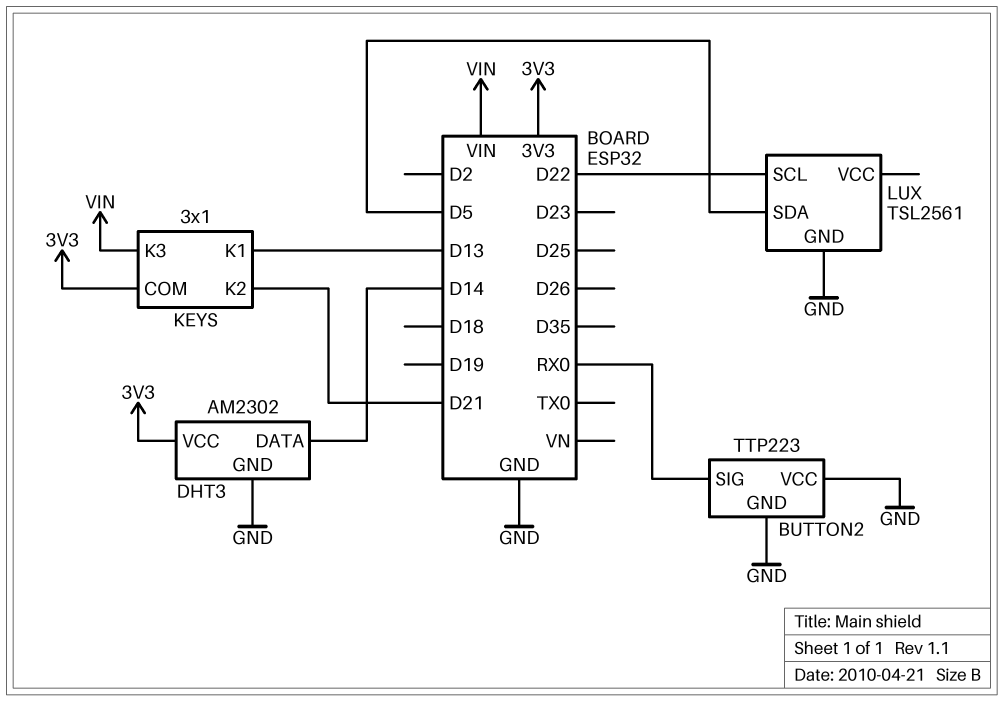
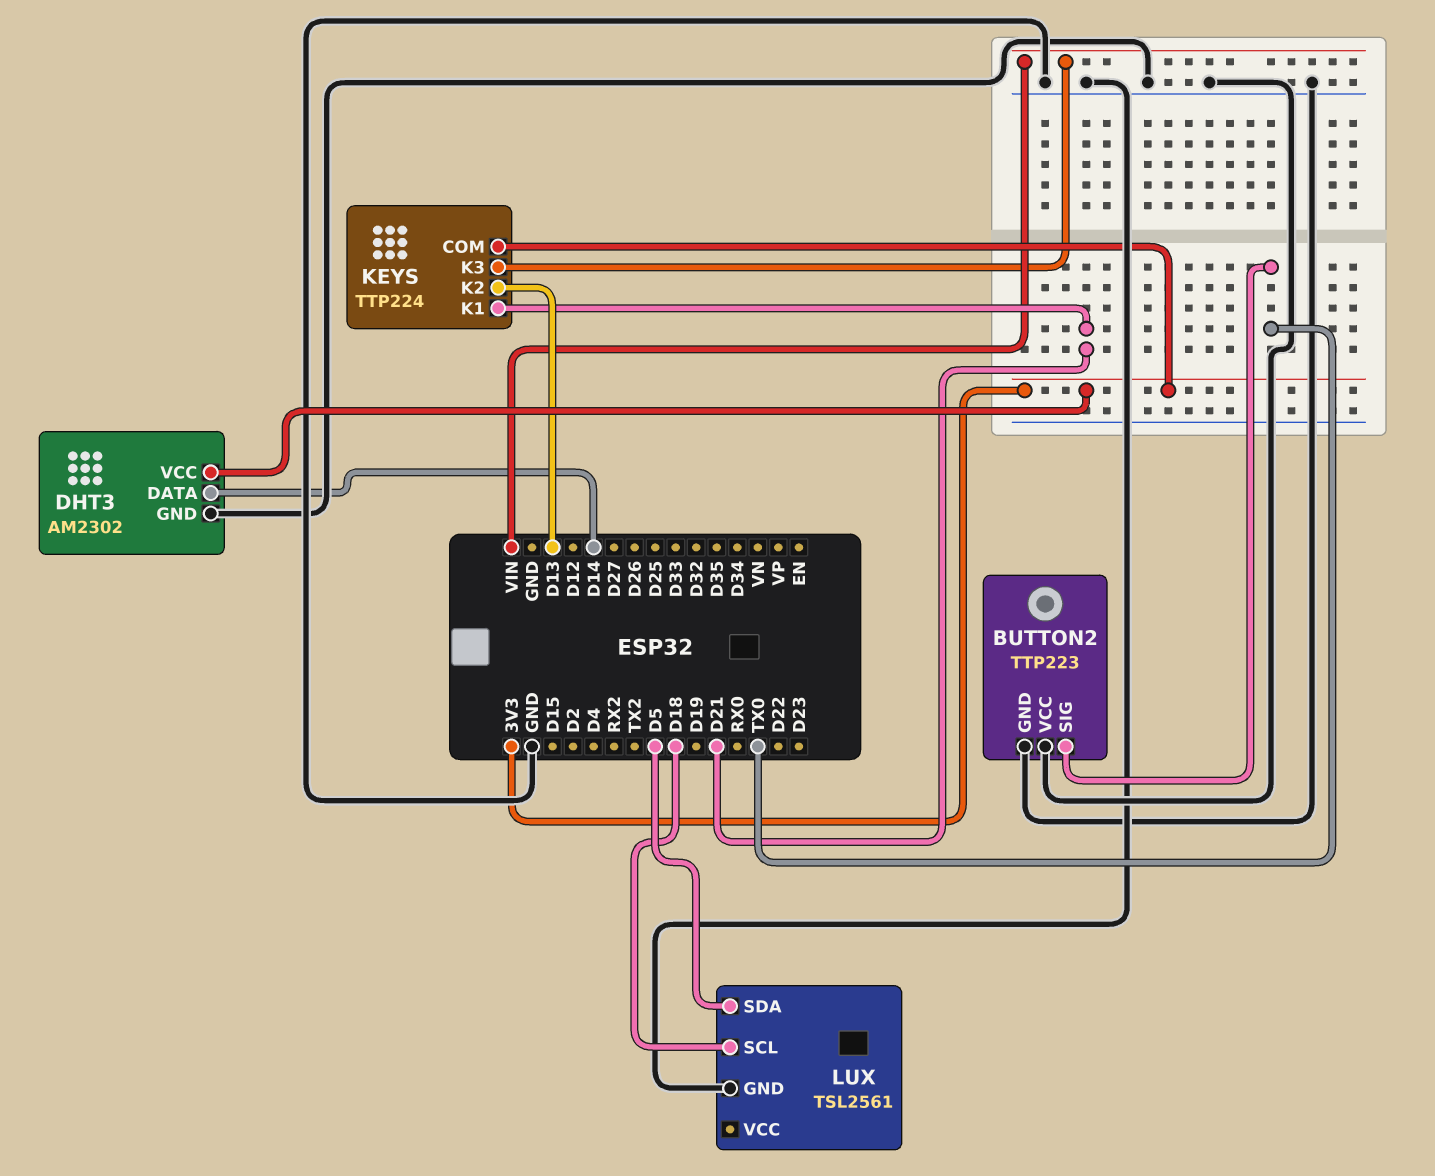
BUTTON2 pin SIG: RX0 -> TX0
KEYS: 3x1 -> TTP224
KEYS pin K1: D13 -> D21
KEYS pin K2: D21 -> D13
LUX pin SCL: D22 -> D18

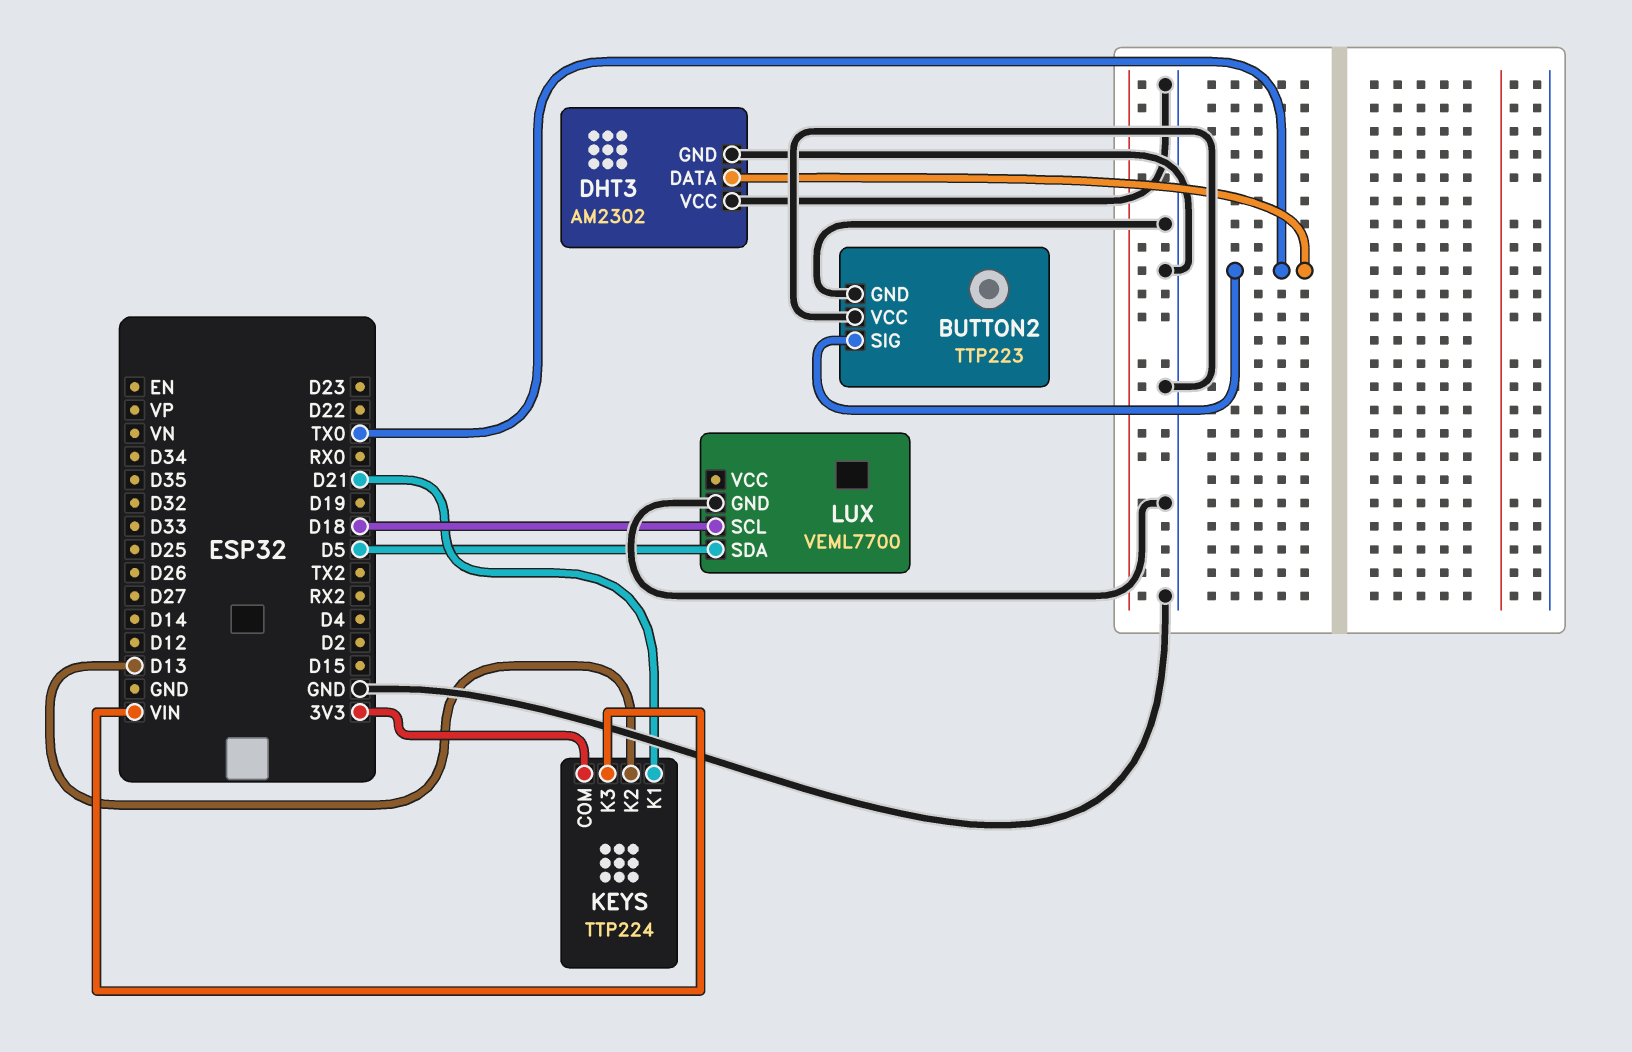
DHT3 pin DATA: D14 -> TX0
DHT3 pin VCC: 3V3 -> GND
LUX: TSL2561 -> VEML7700

